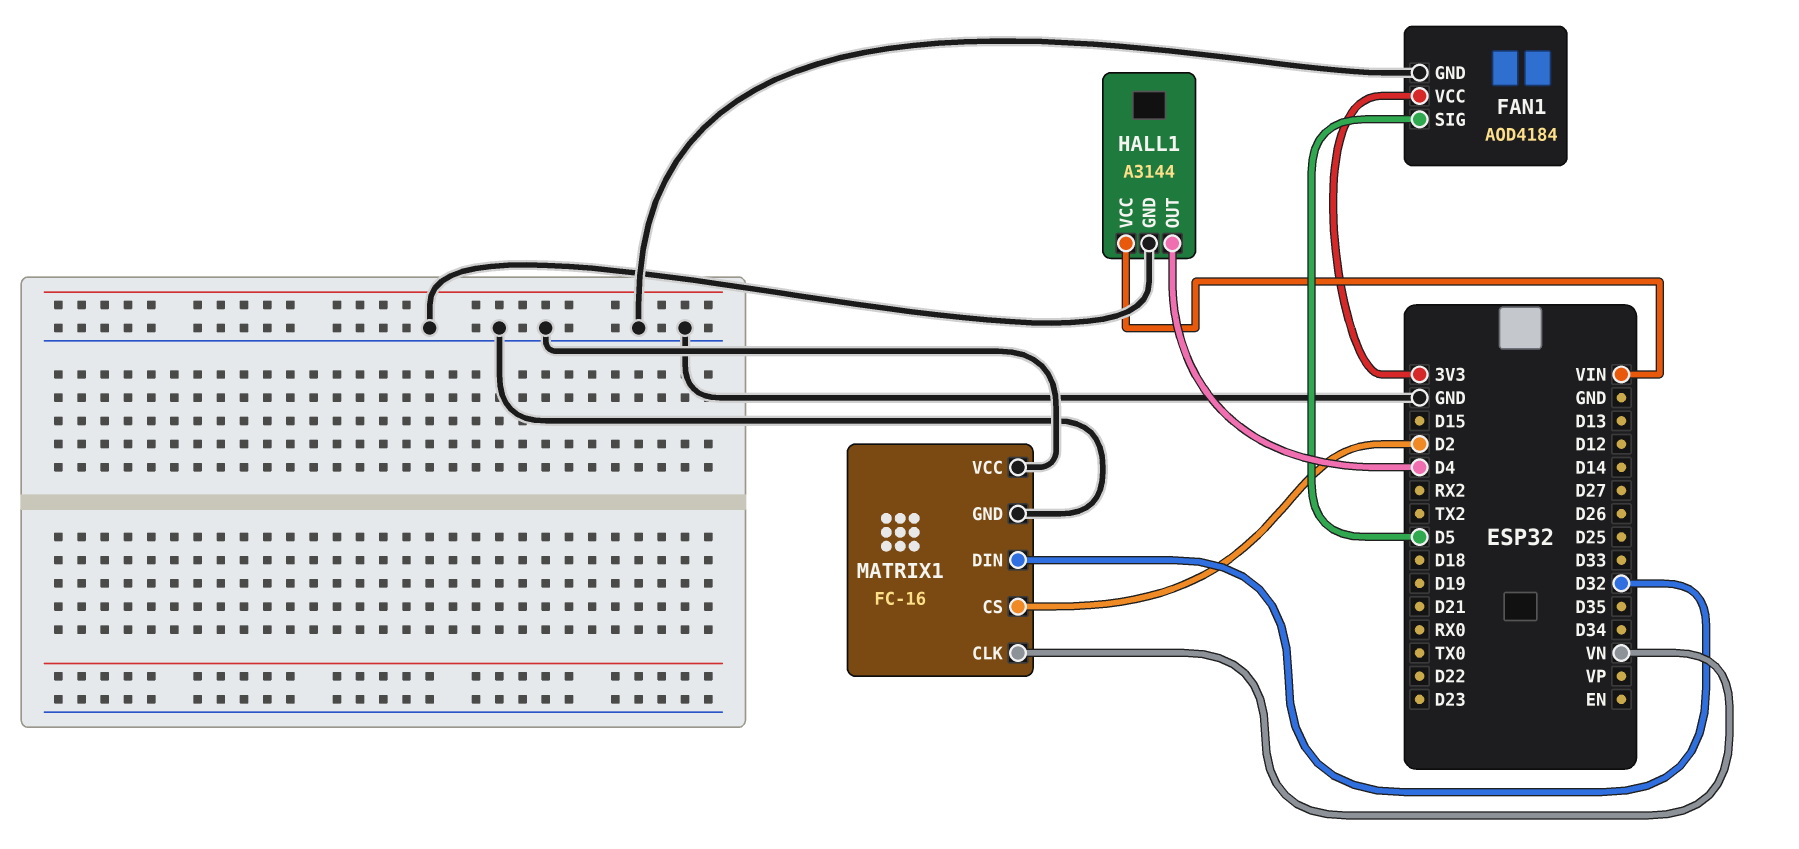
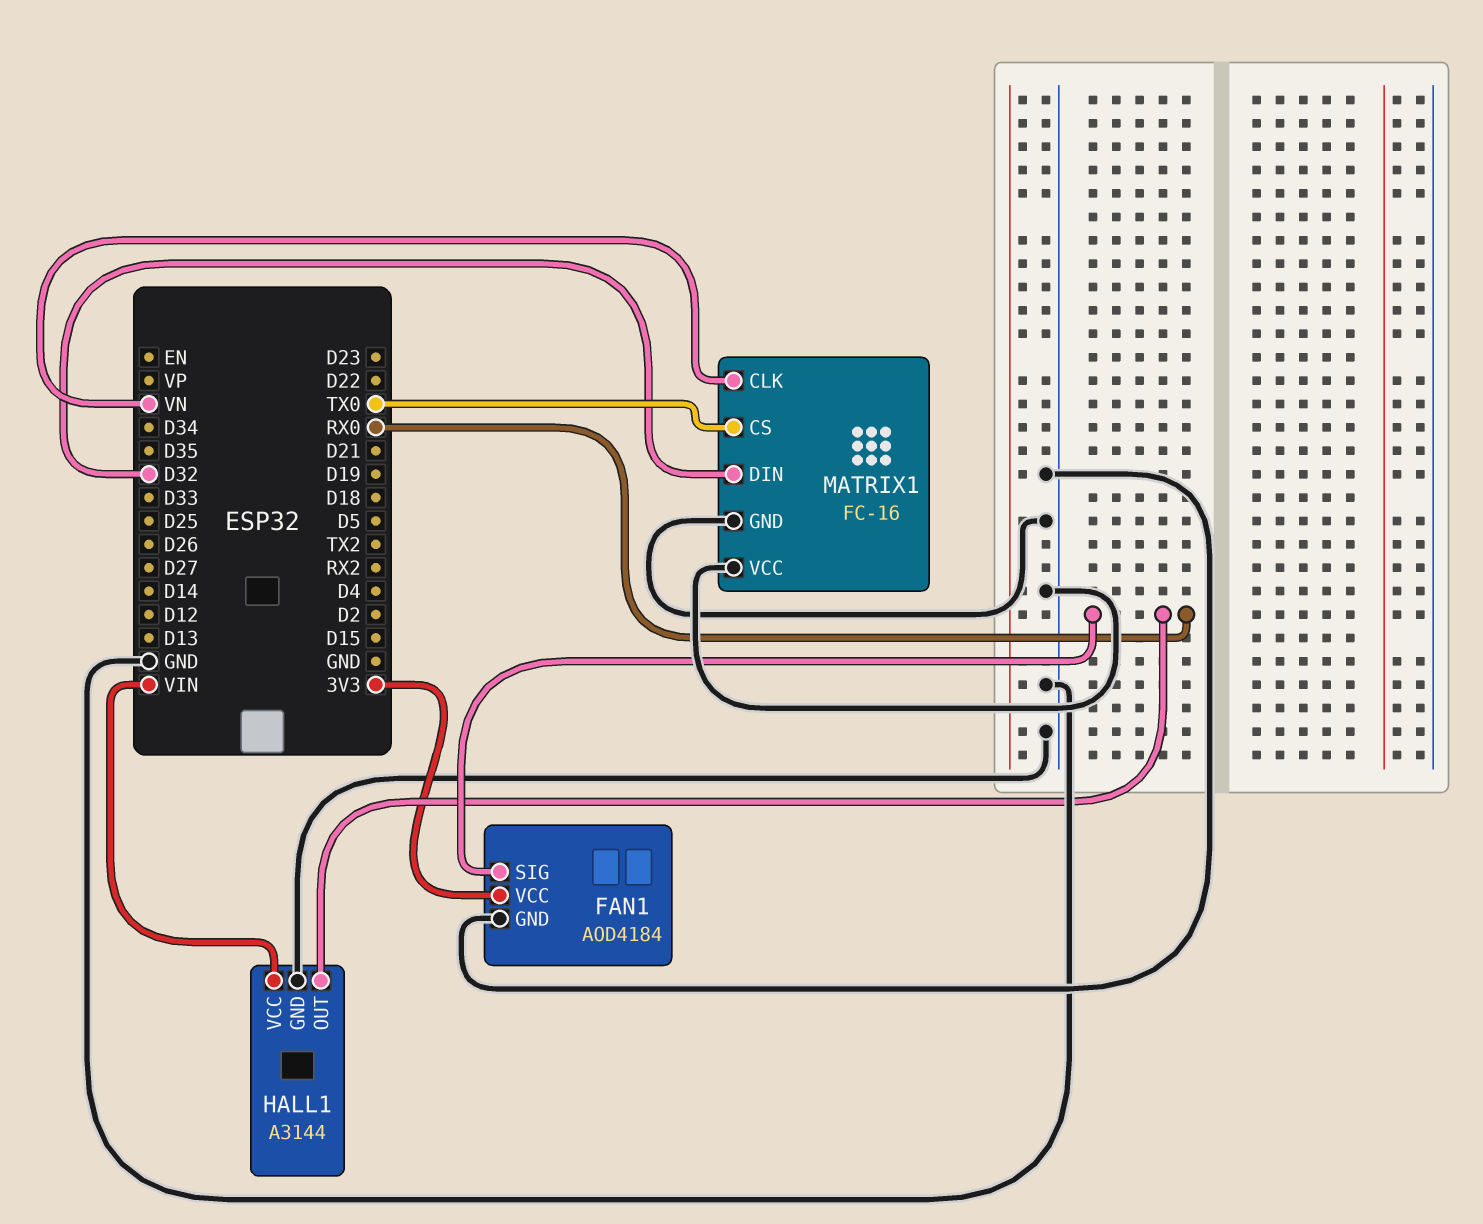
FAN1 pin SIG: D5 -> RX0
HALL1 pin OUT: D4 -> RX0
MATRIX1 pin CS: D2 -> TX0

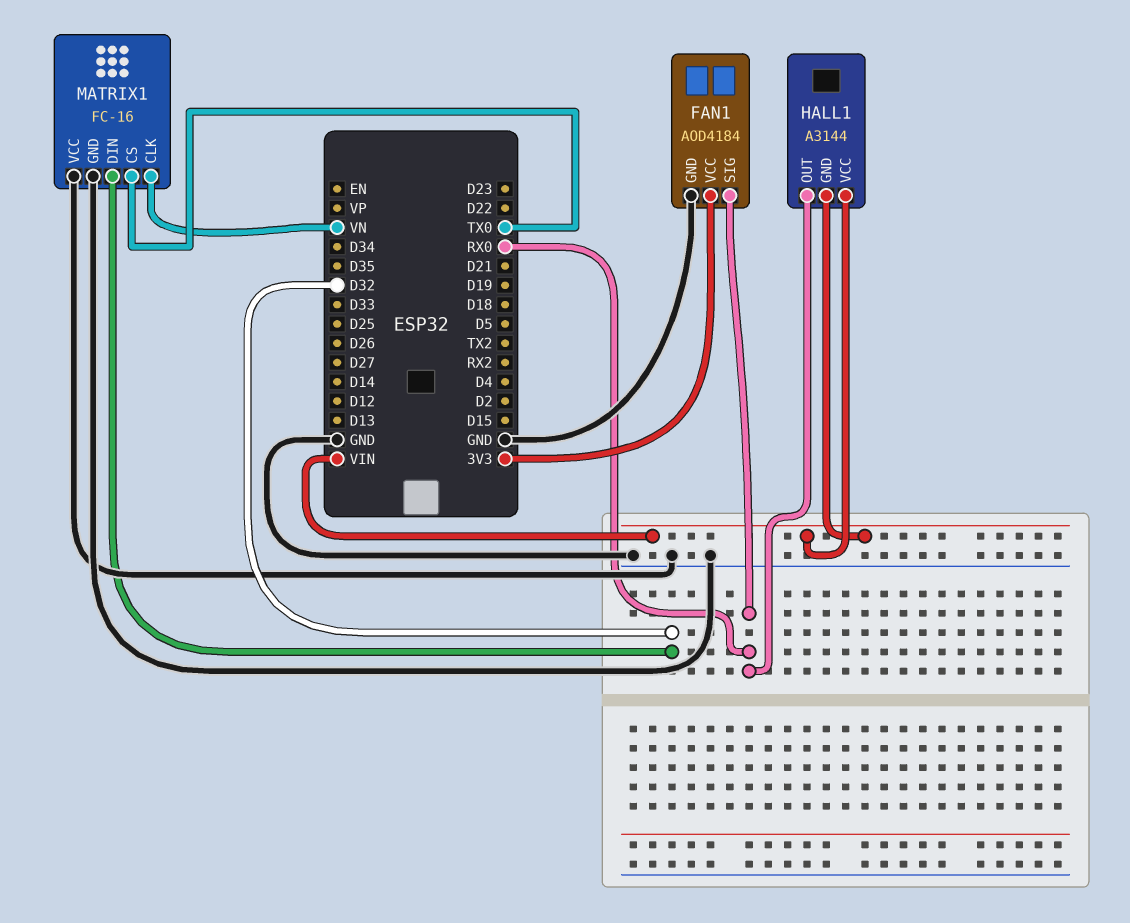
HALL1 pin GND: GND -> VIN

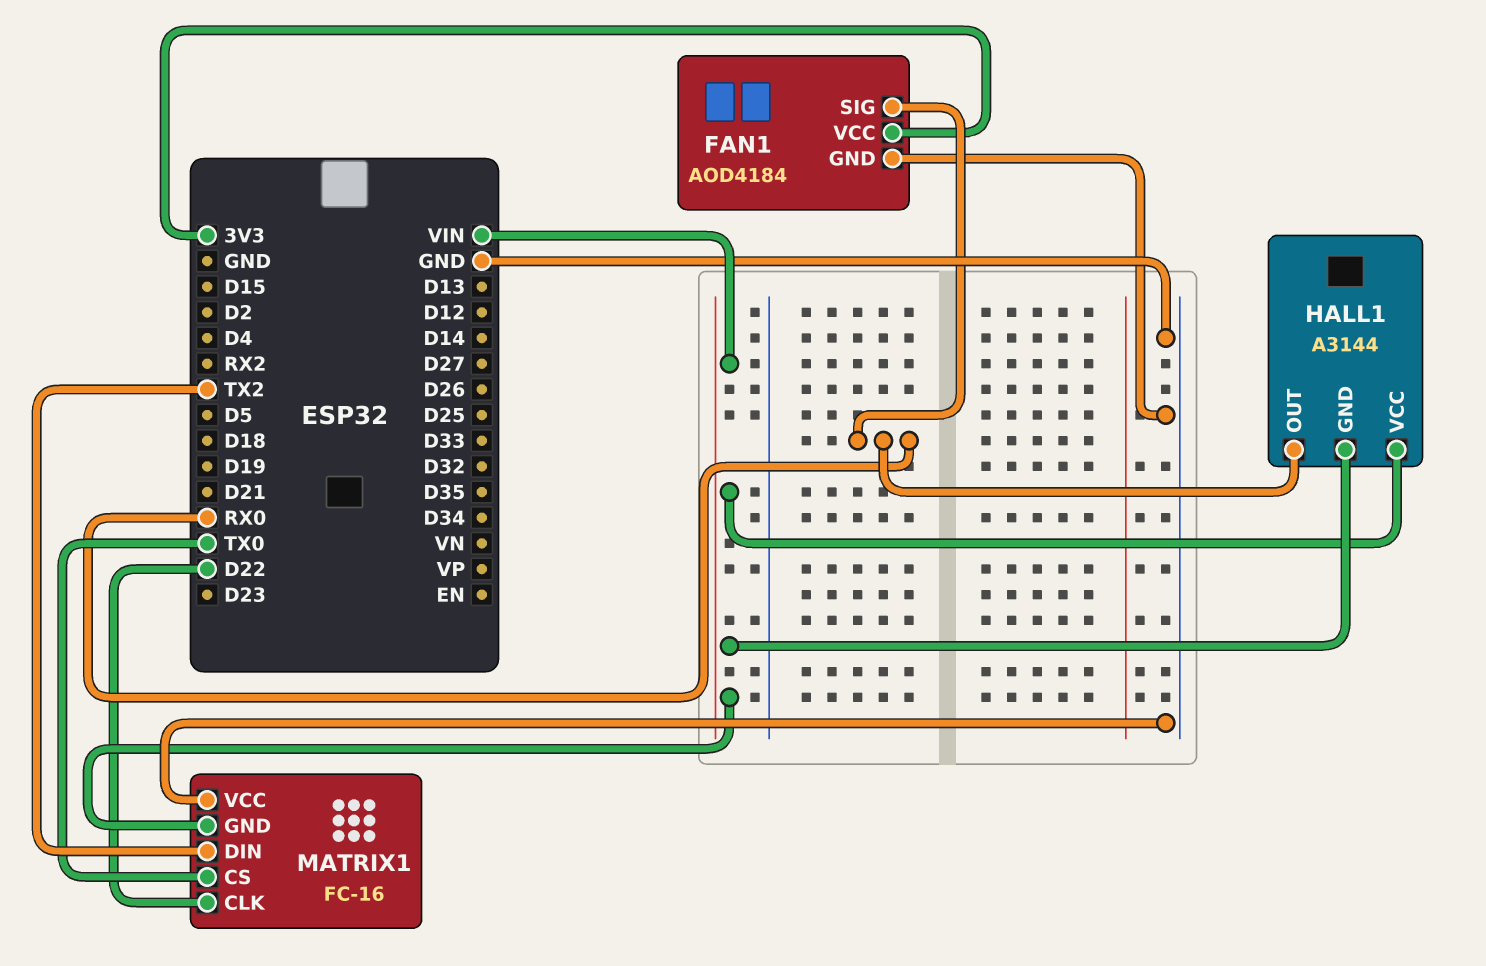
MATRIX1 pin CLK: VN -> D22
MATRIX1 pin DIN: D32 -> TX2
MATRIX1 pin GND: GND -> VIN

